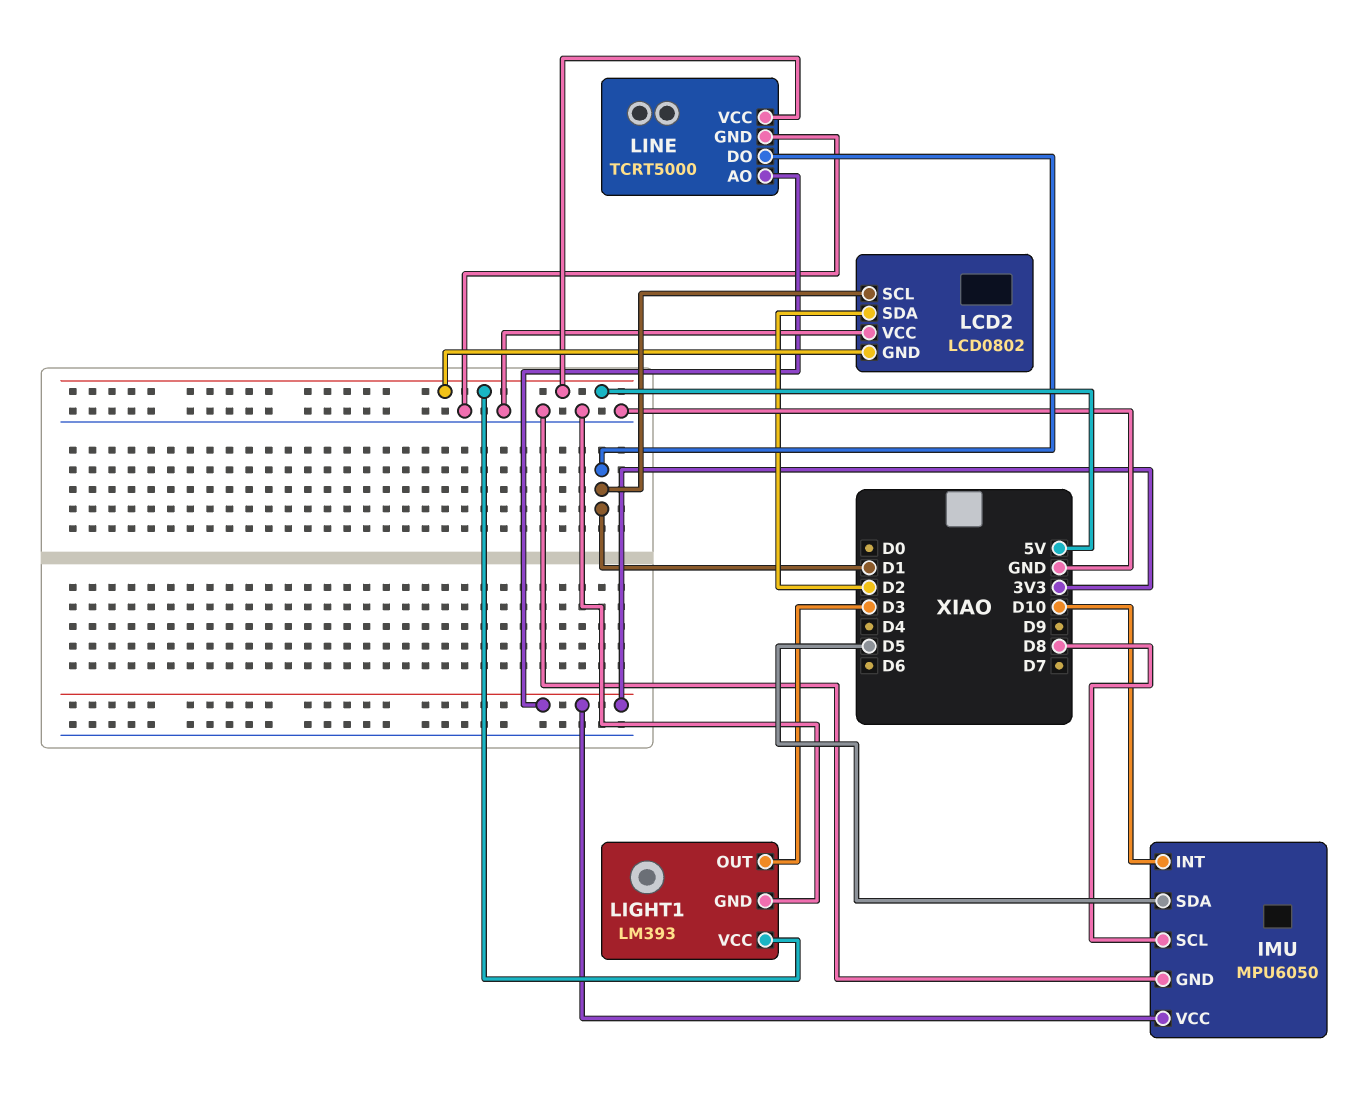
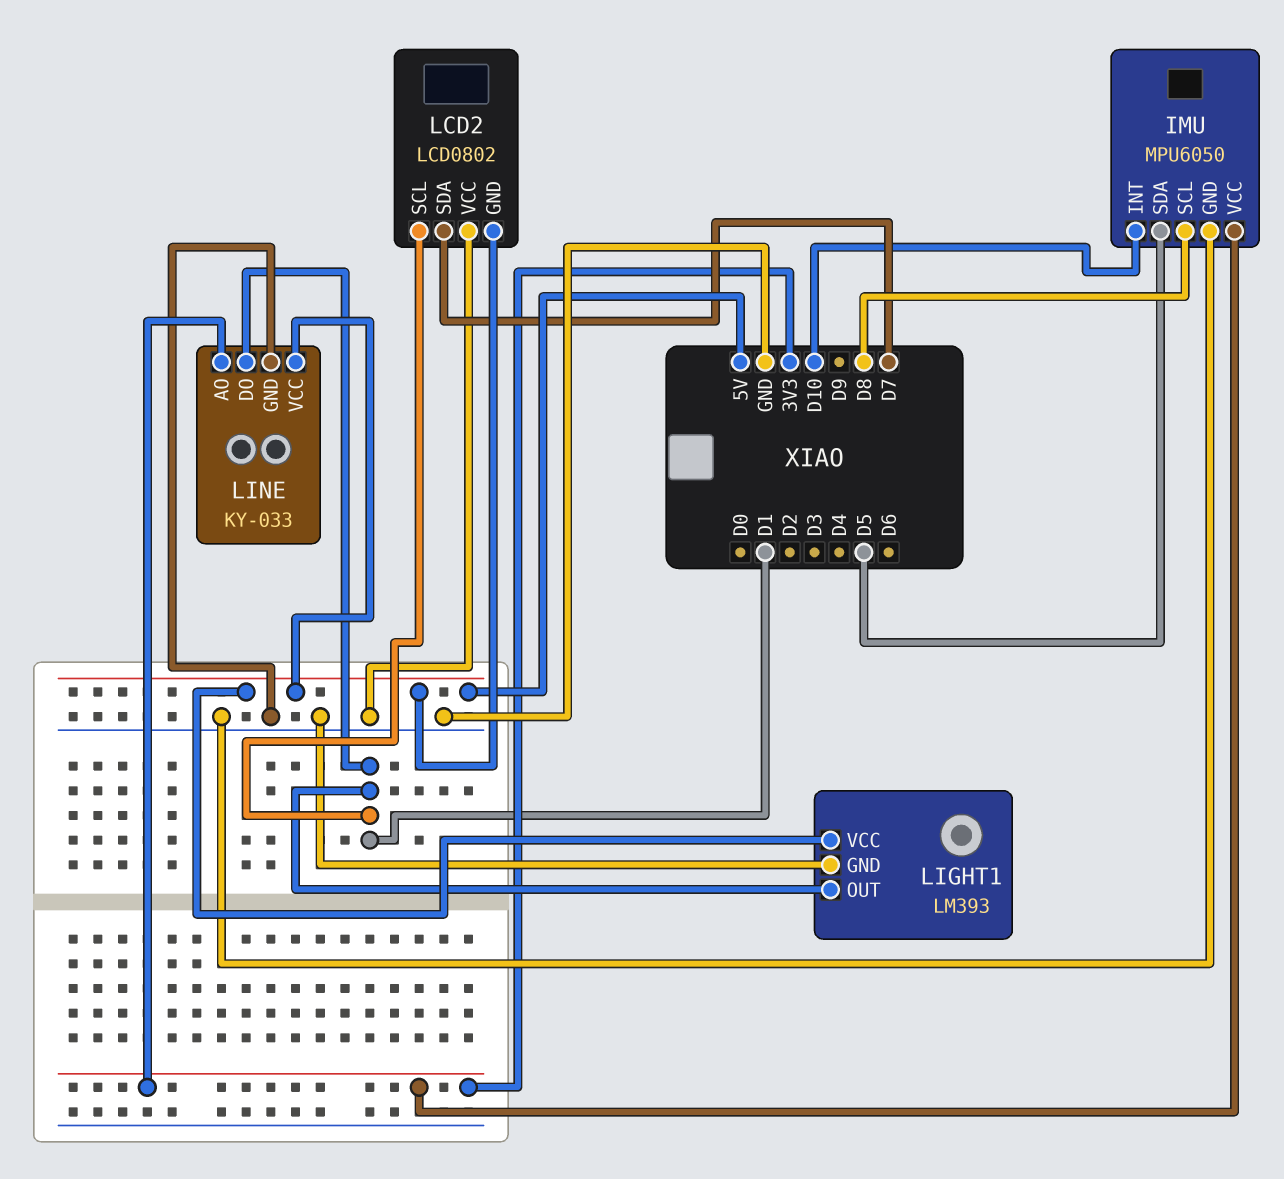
LCD2 pin SDA: D2 -> D7
LIGHT1 pin OUT: D3 -> D1
LINE: TCRT5000 -> KY-033

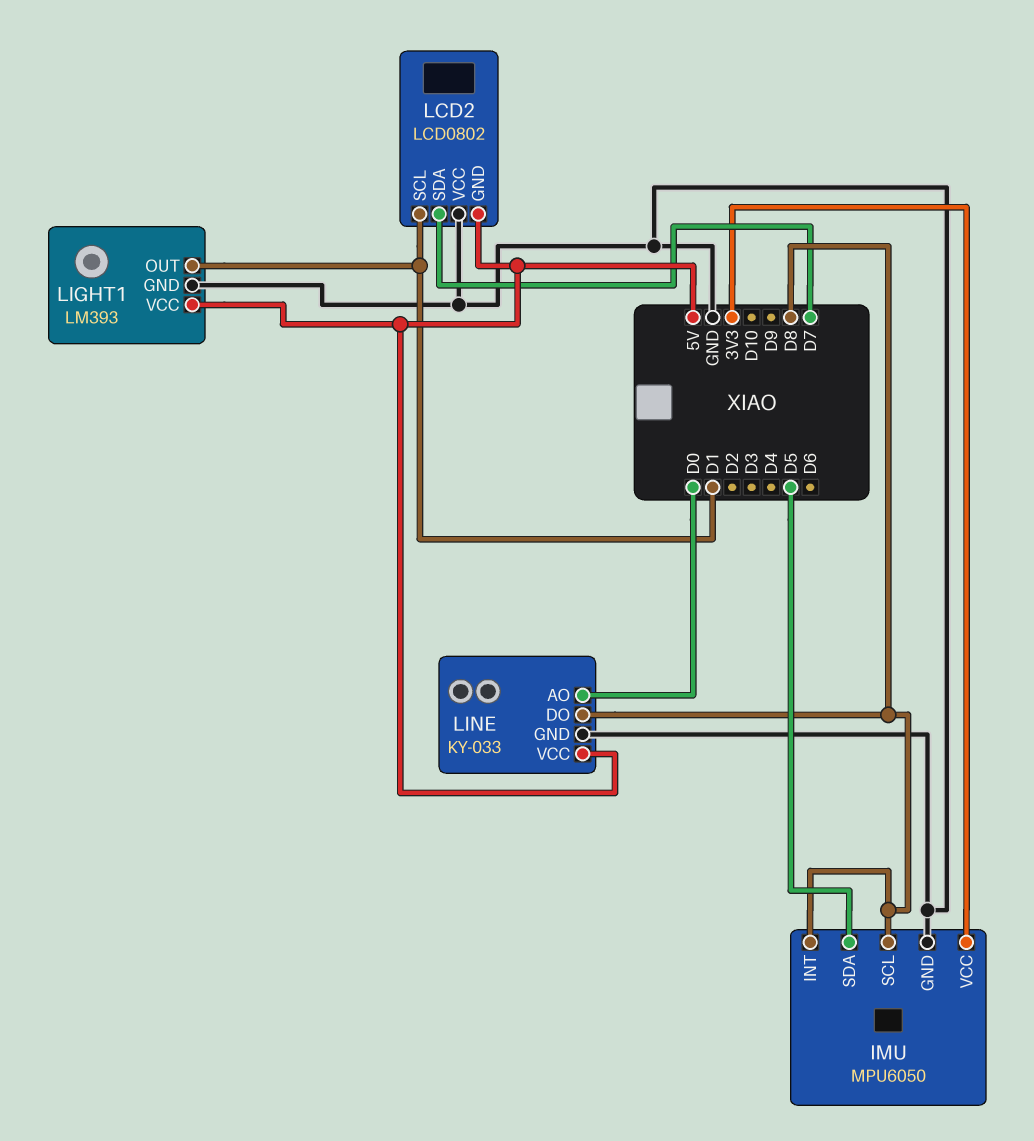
IMU pin INT: D10 -> D8
LINE pin AO: 3V3 -> D0
LINE pin DO: D1 -> D8

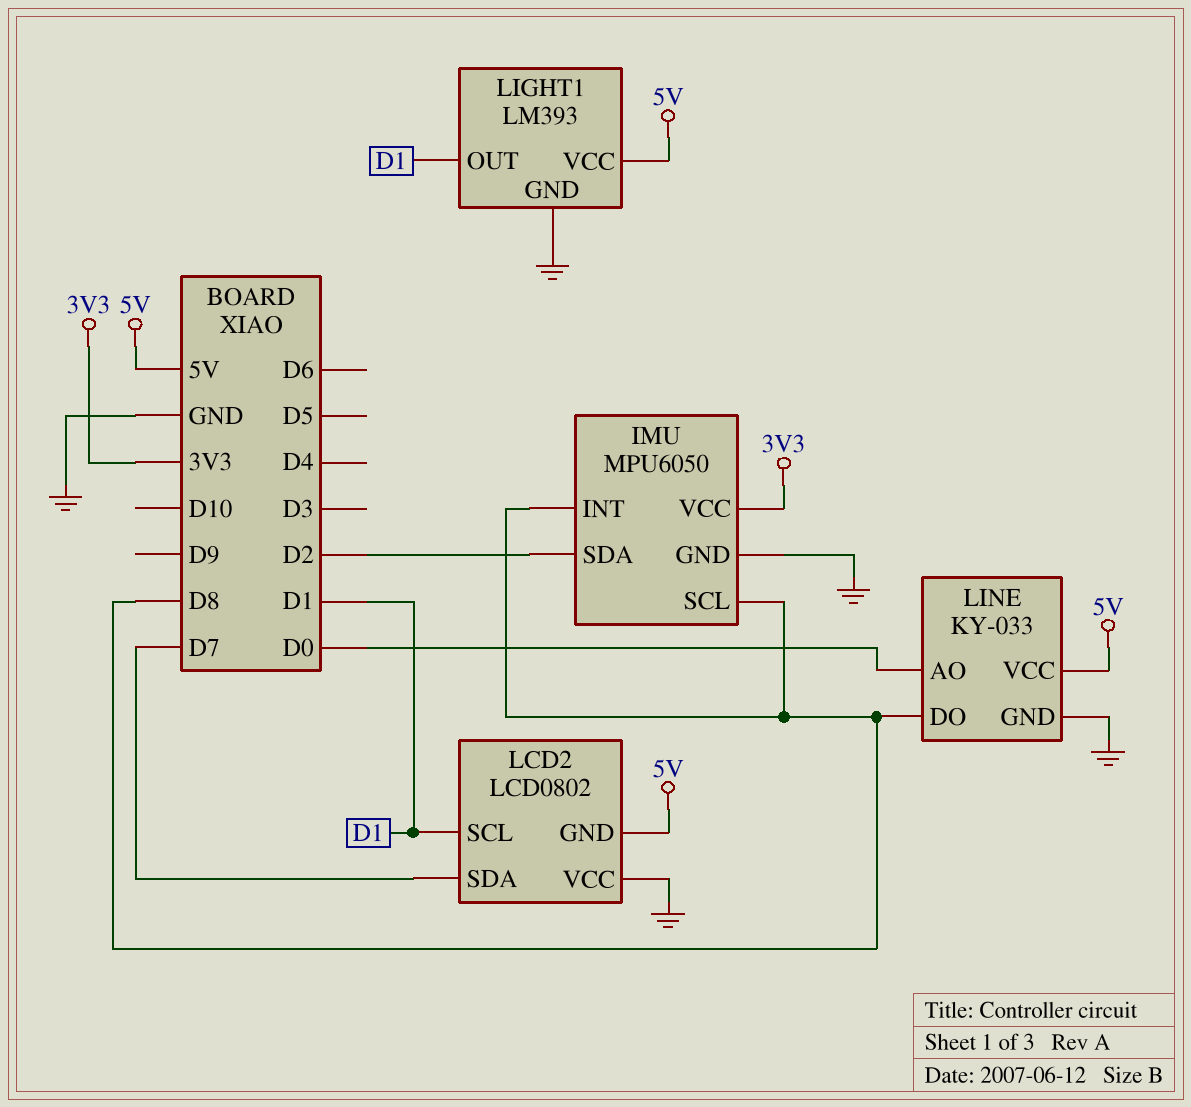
IMU pin SDA: D5 -> D2

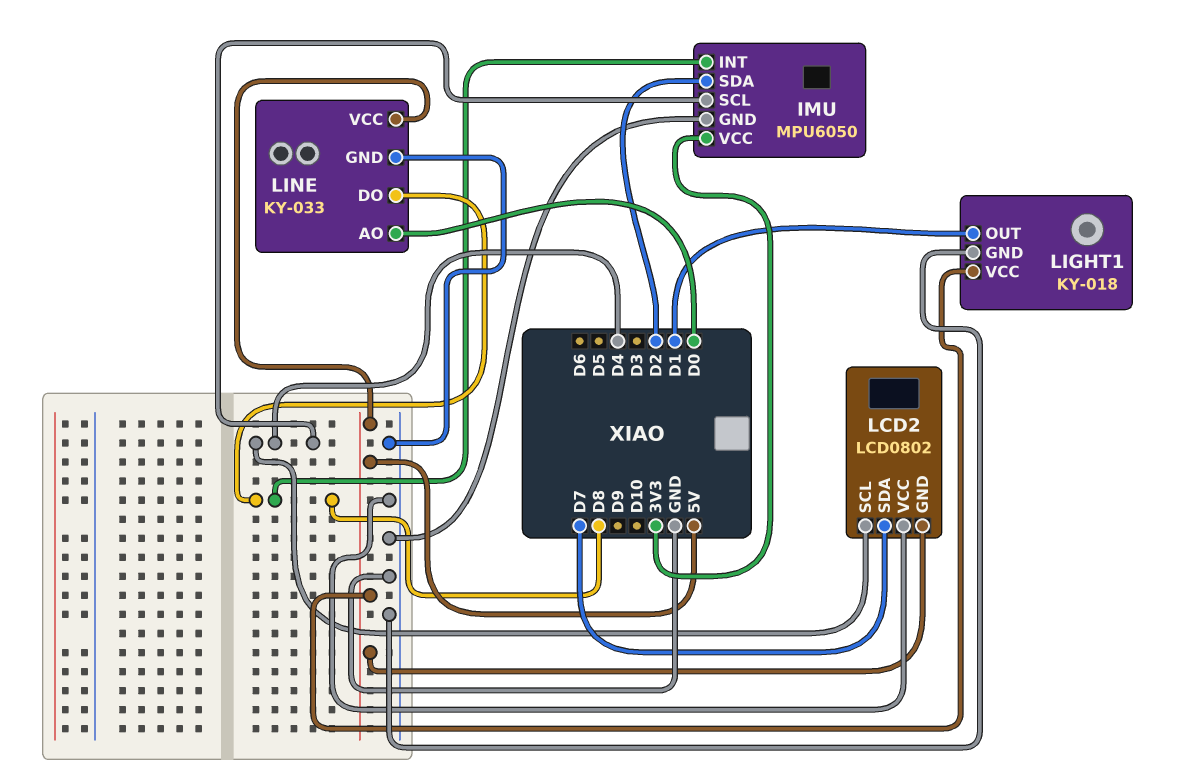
IMU pin SCL: D8 -> D4
LCD2 pin SCL: D1 -> D4
LIGHT1: LM393 -> KY-018

